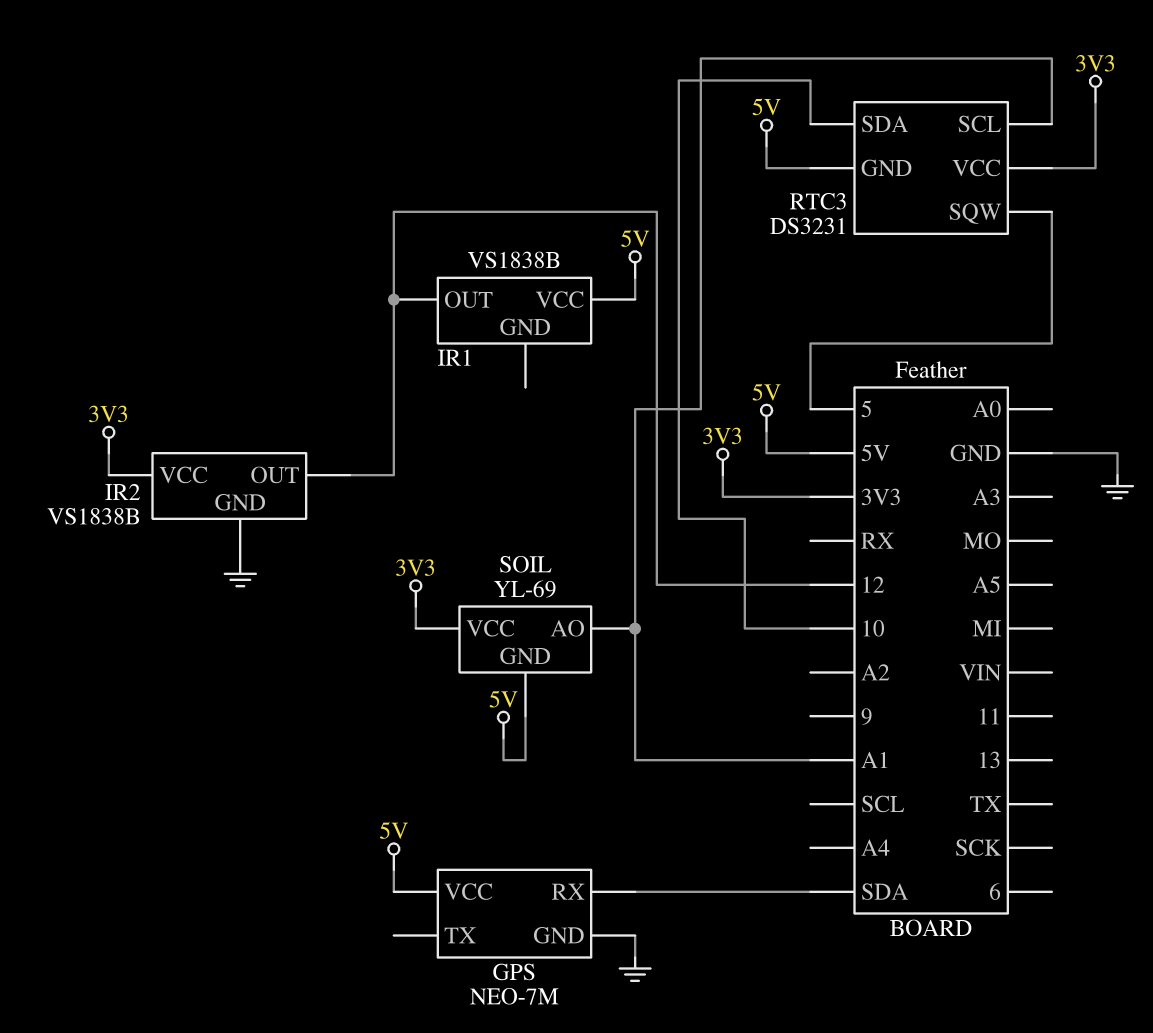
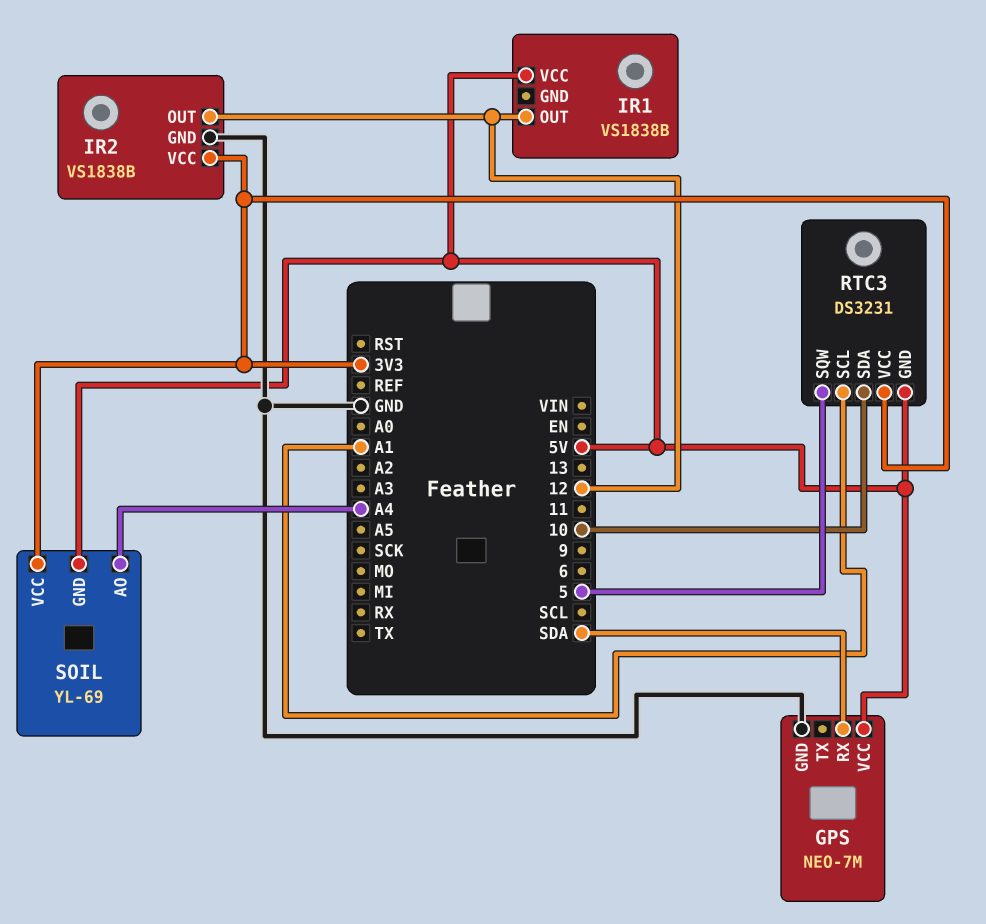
SOIL pin AO: A1 -> A4

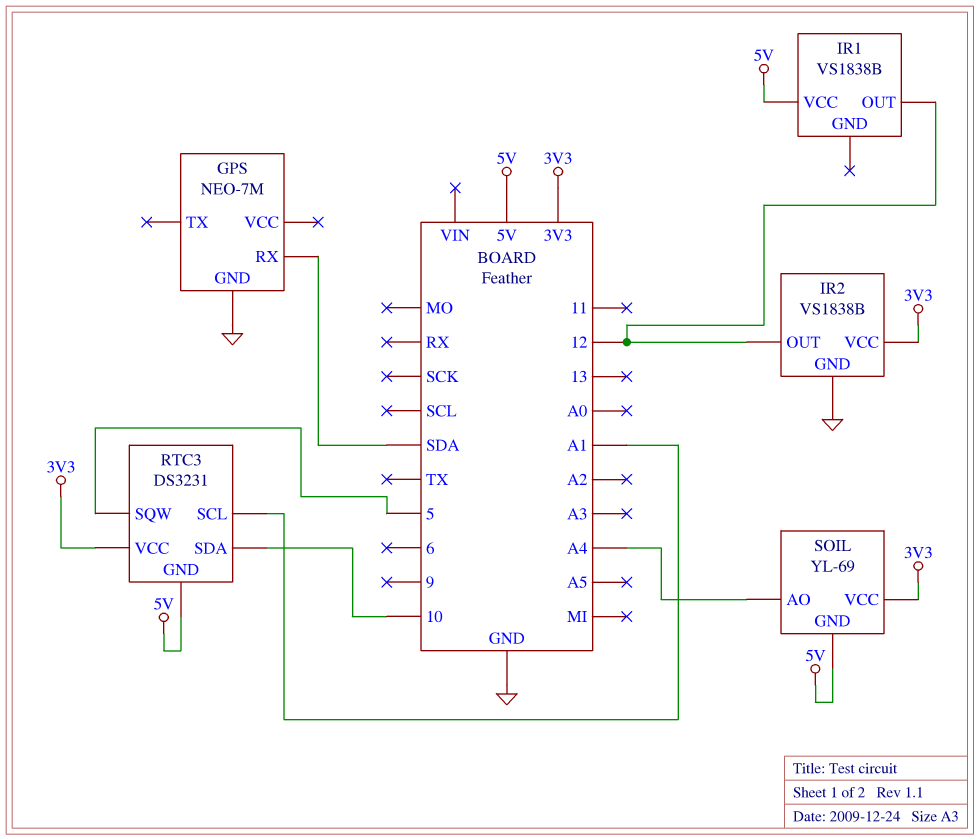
GPS pin VCC: 5V -> none

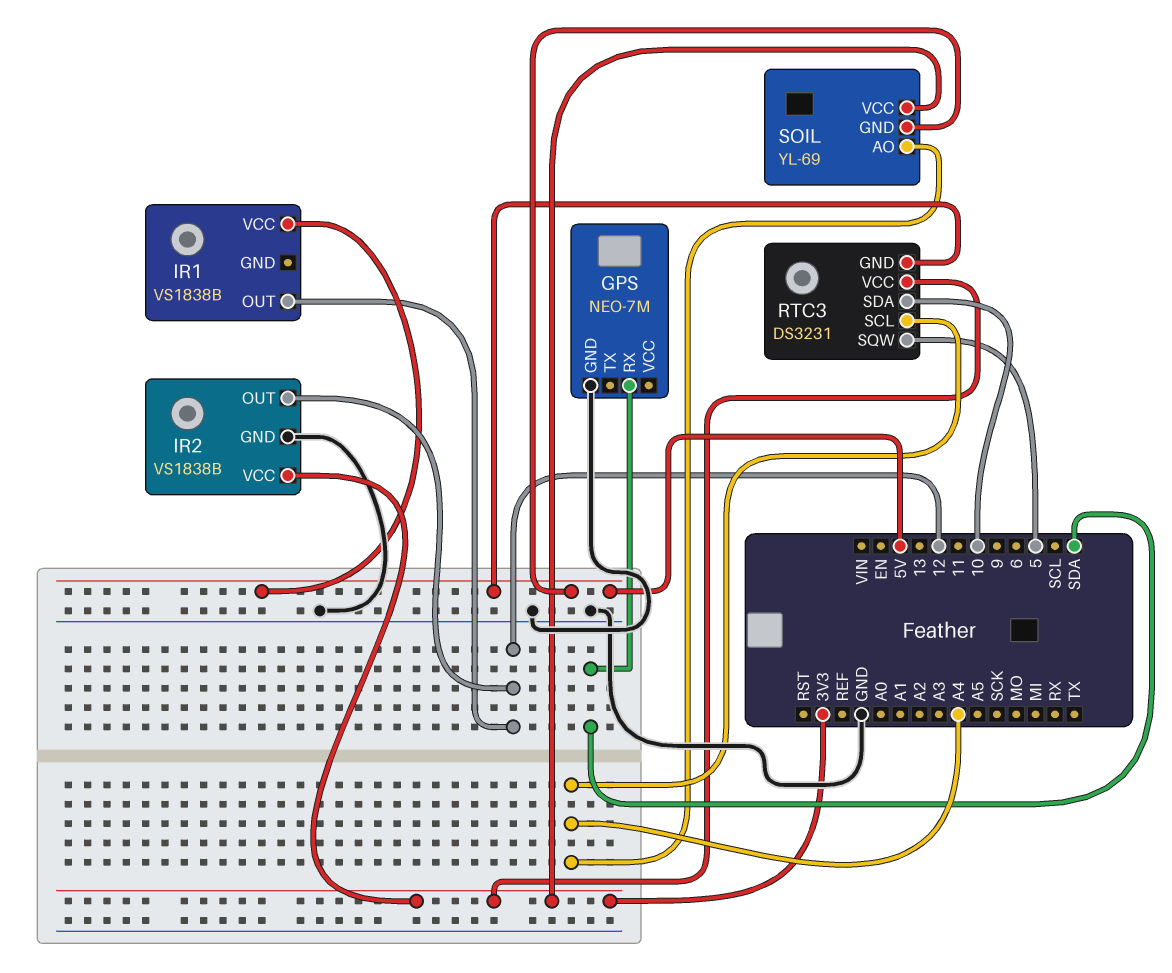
RTC3 pin SCL: A1 -> A4

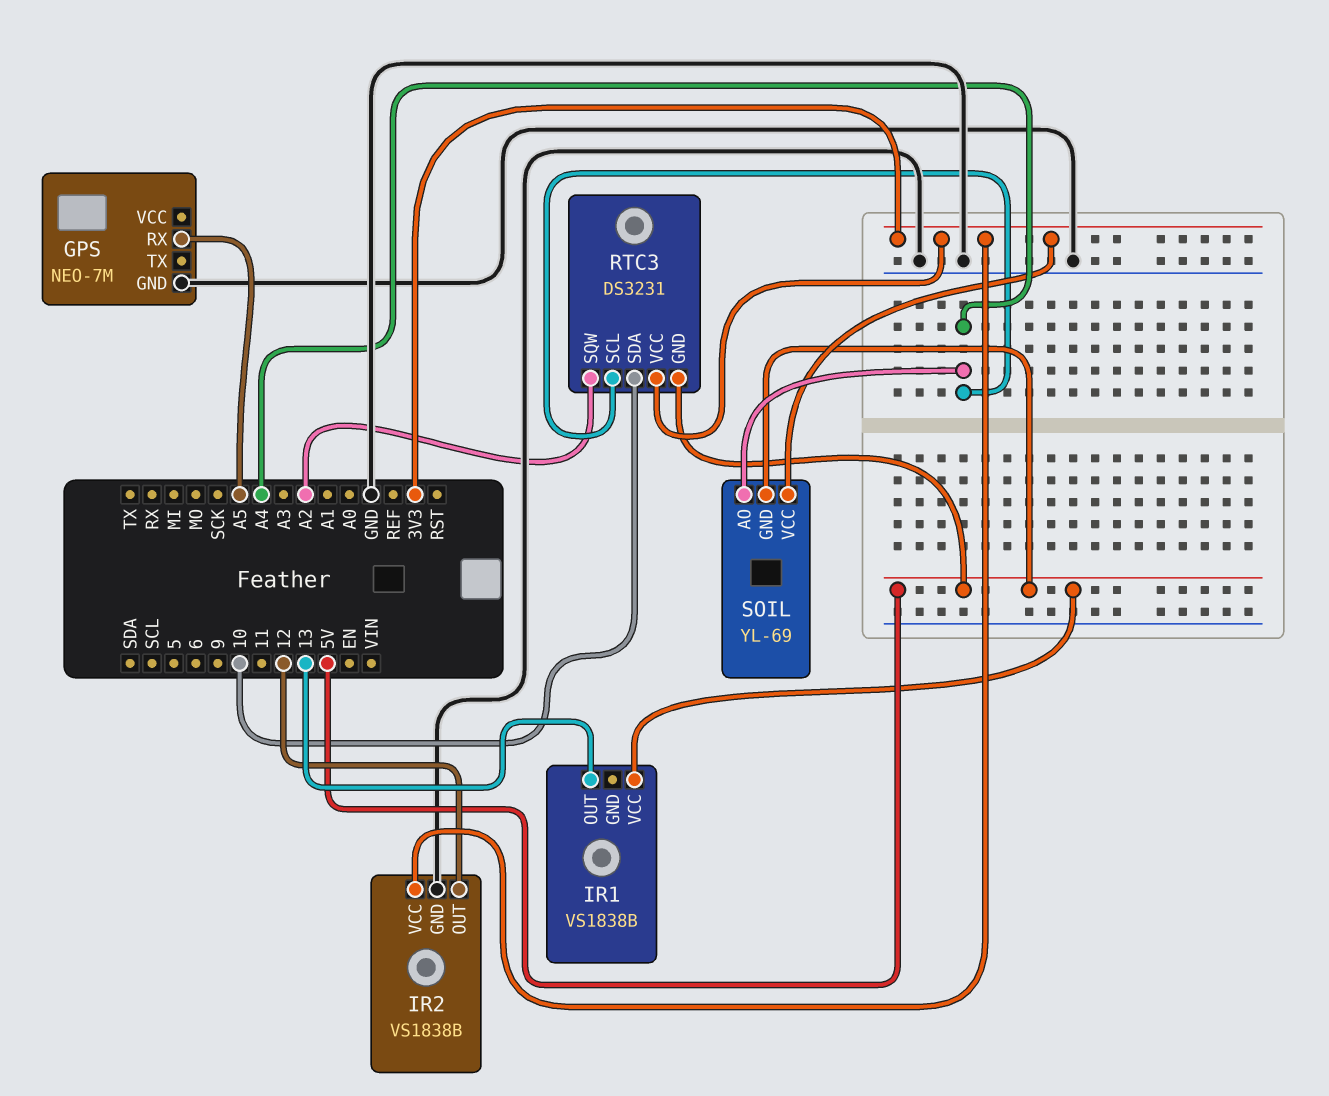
GPS pin RX: SDA -> A5
IR1 pin OUT: 12 -> 13
RTC3 pin SQW: 5 -> A2

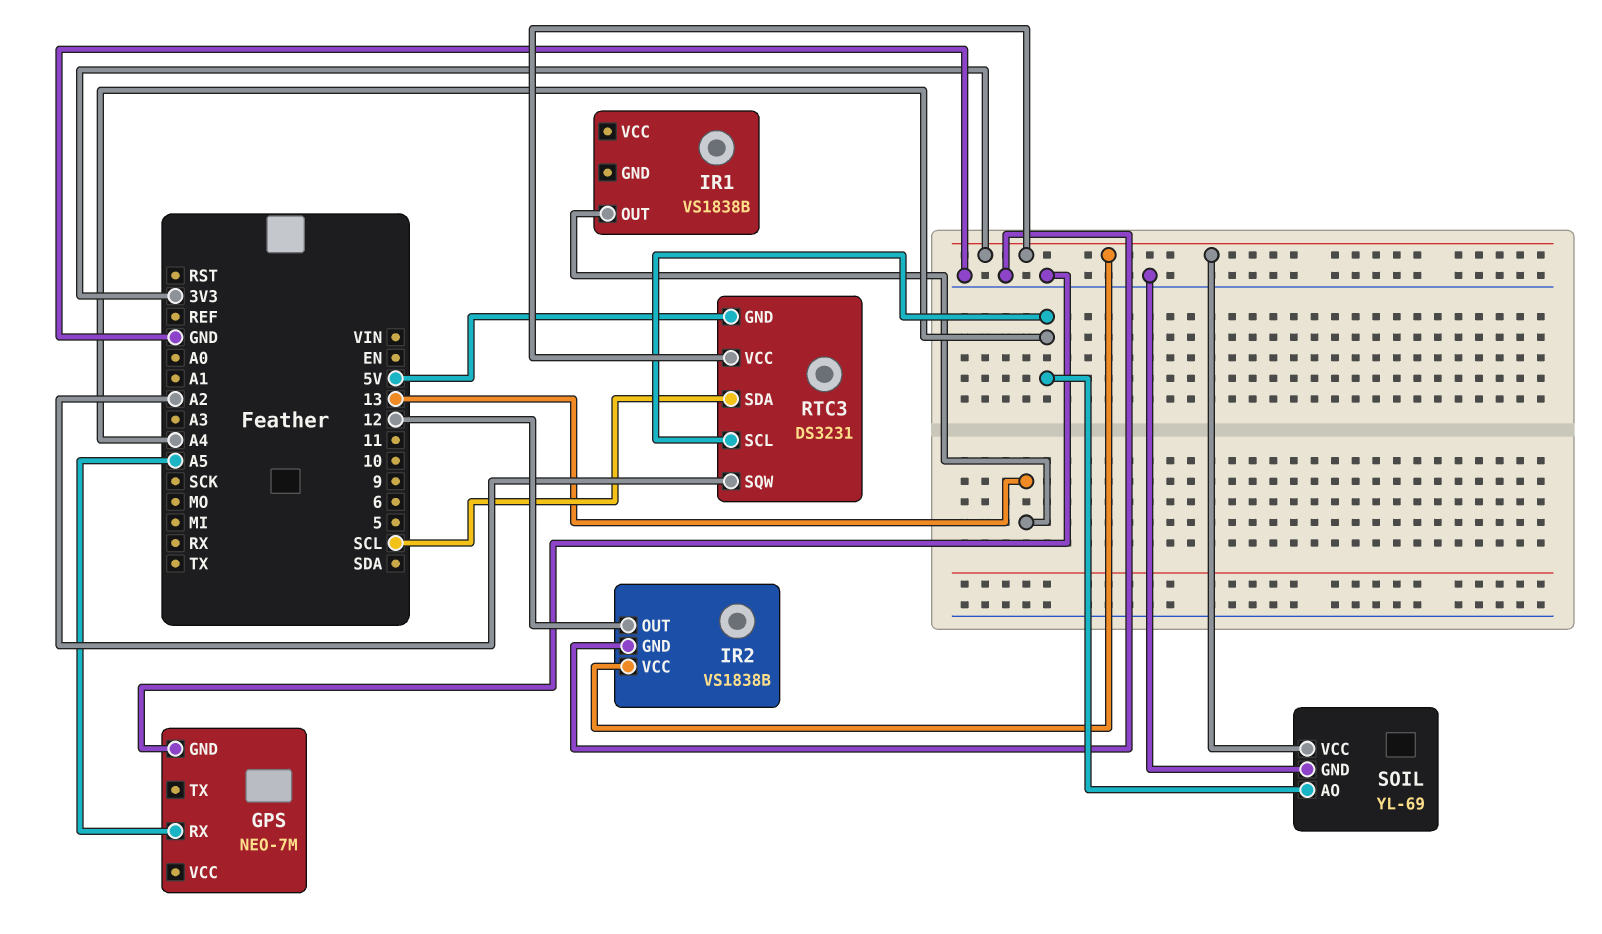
IR1 pin VCC: 5V -> none
RTC3 pin SDA: 10 -> SCL
SOIL pin GND: 5V -> GND

